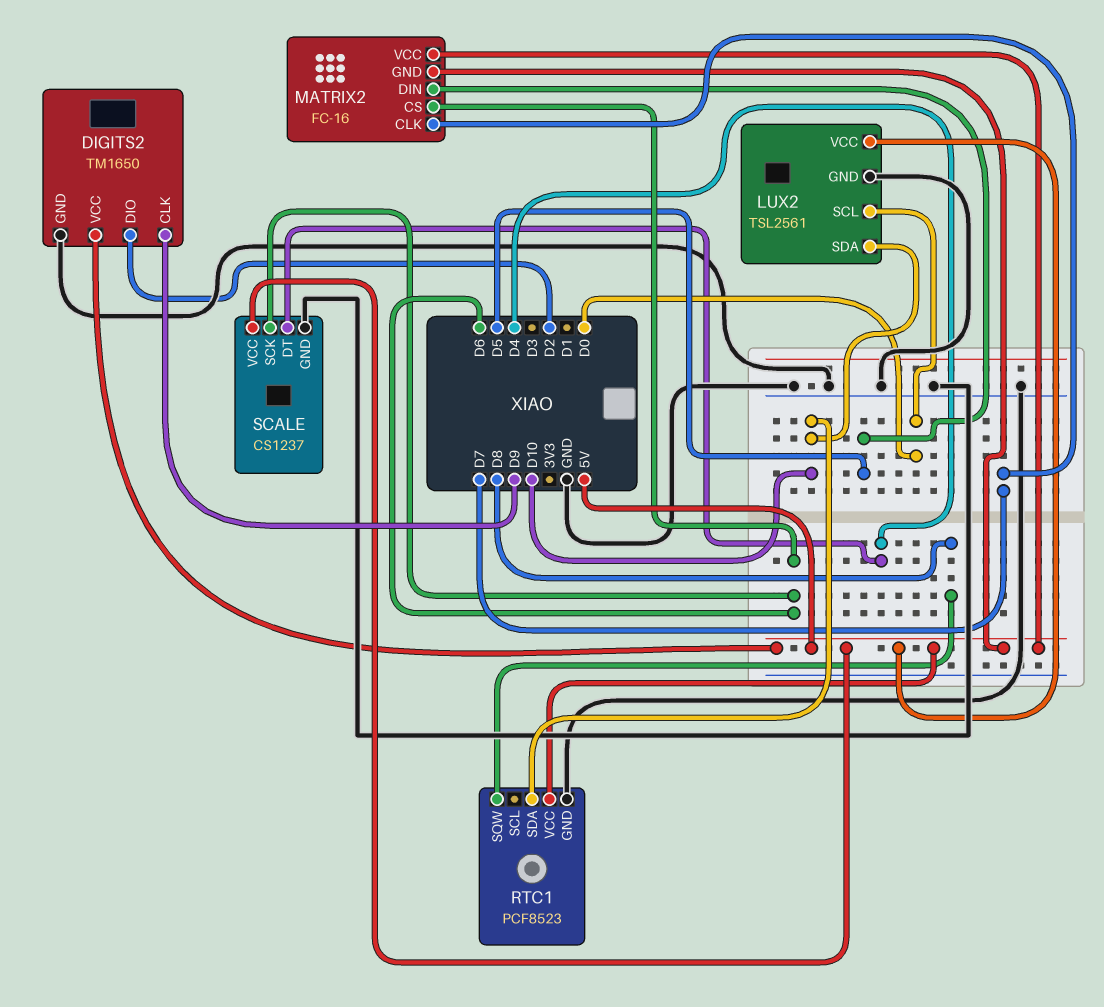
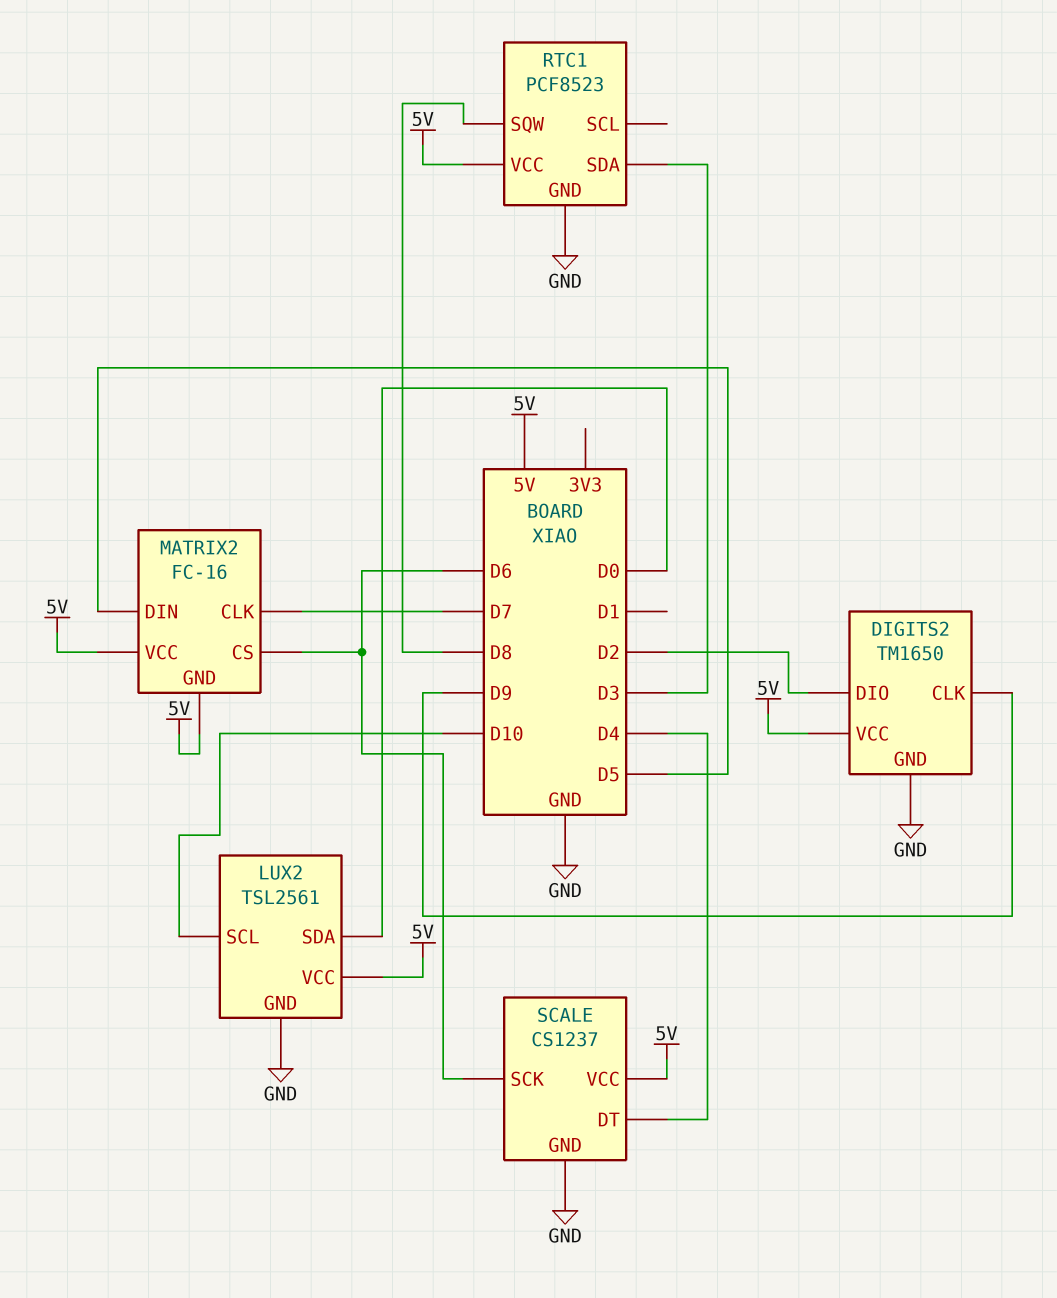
LUX2 pin SCL: D0 -> D10
LUX2 pin SDA: D10 -> D0
RTC1 pin SDA: D10 -> D3

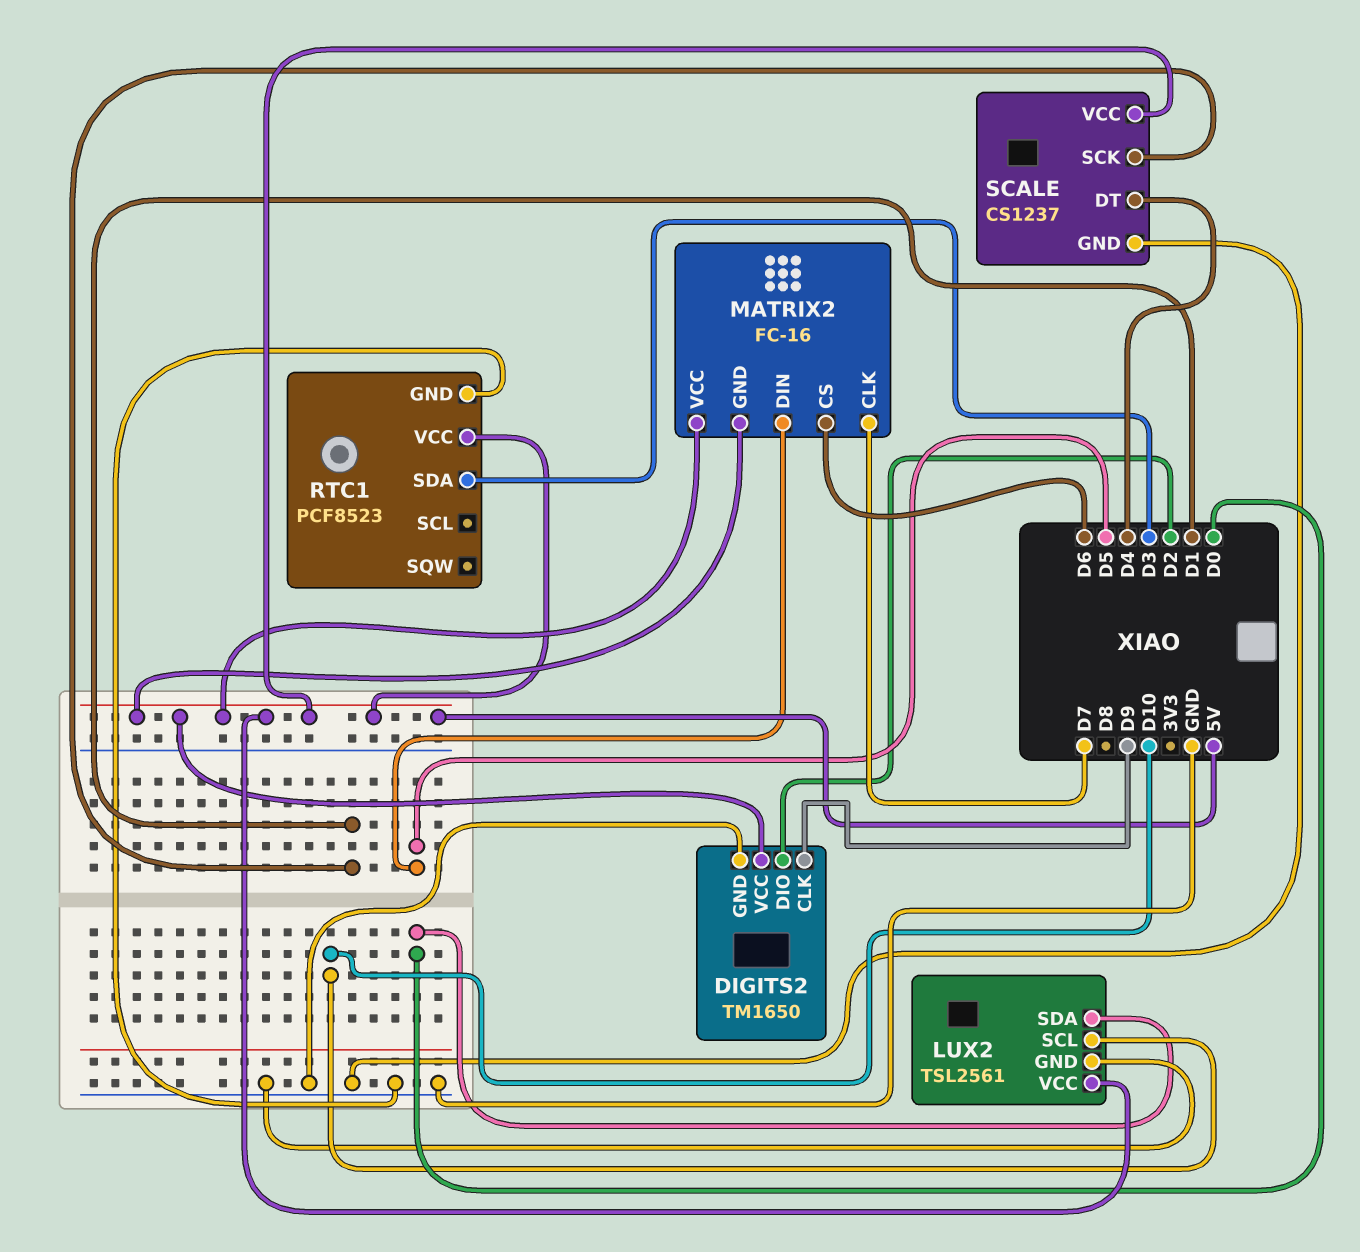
RTC1 pin SQW: D8 -> none
SCALE pin SCK: D6 -> D1

